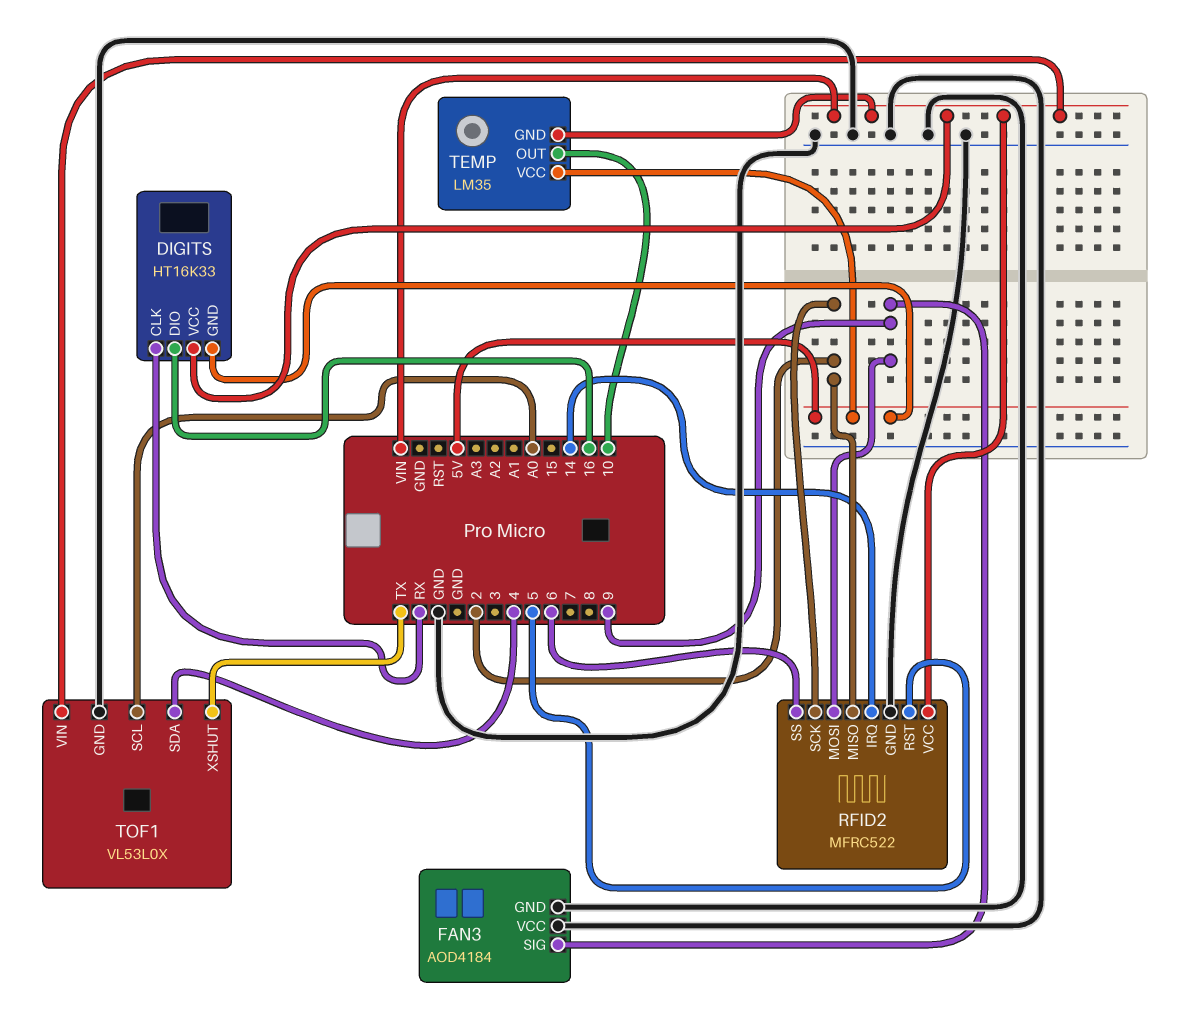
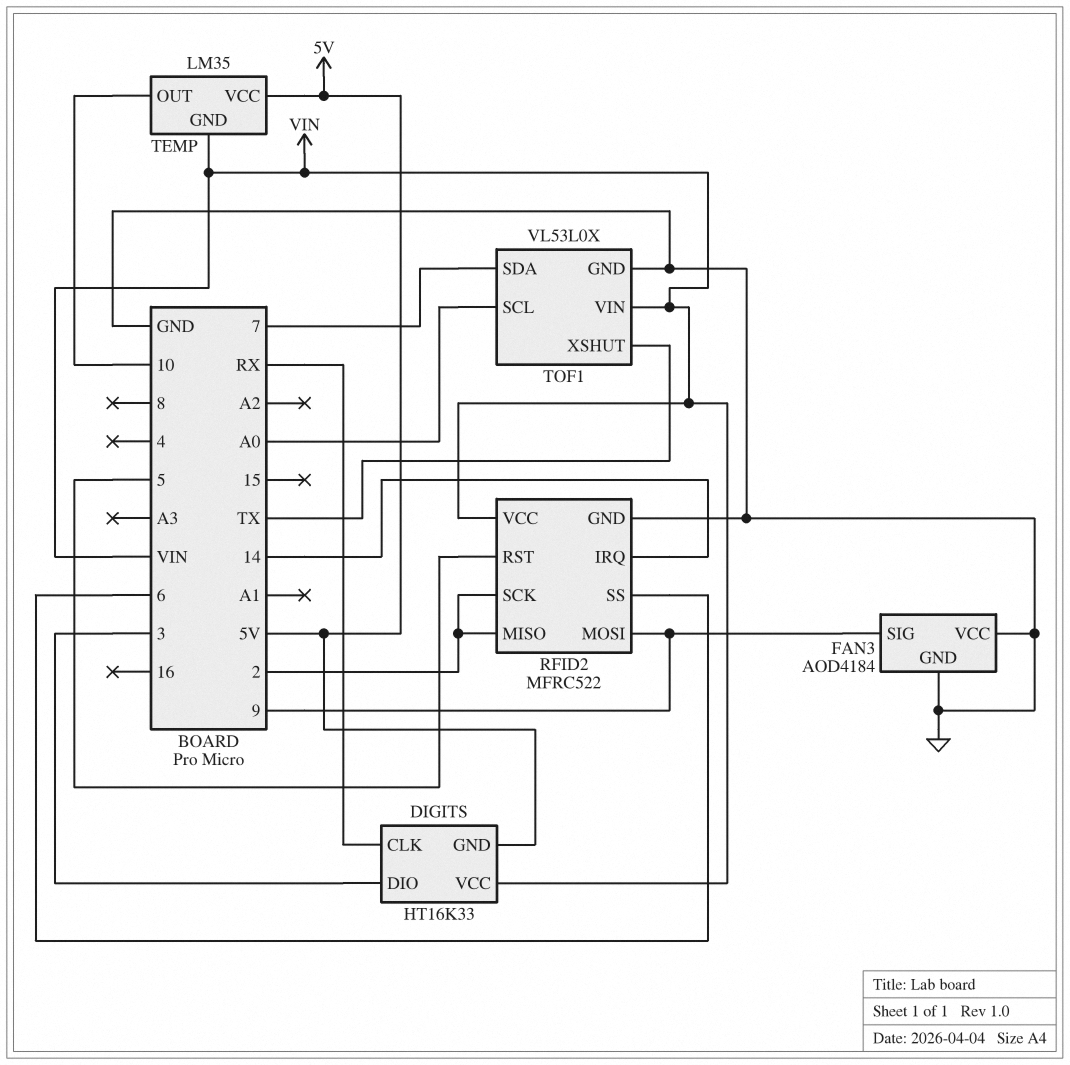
DIGITS pin DIO: 16 -> 3
TOF1 pin SDA: 4 -> 7

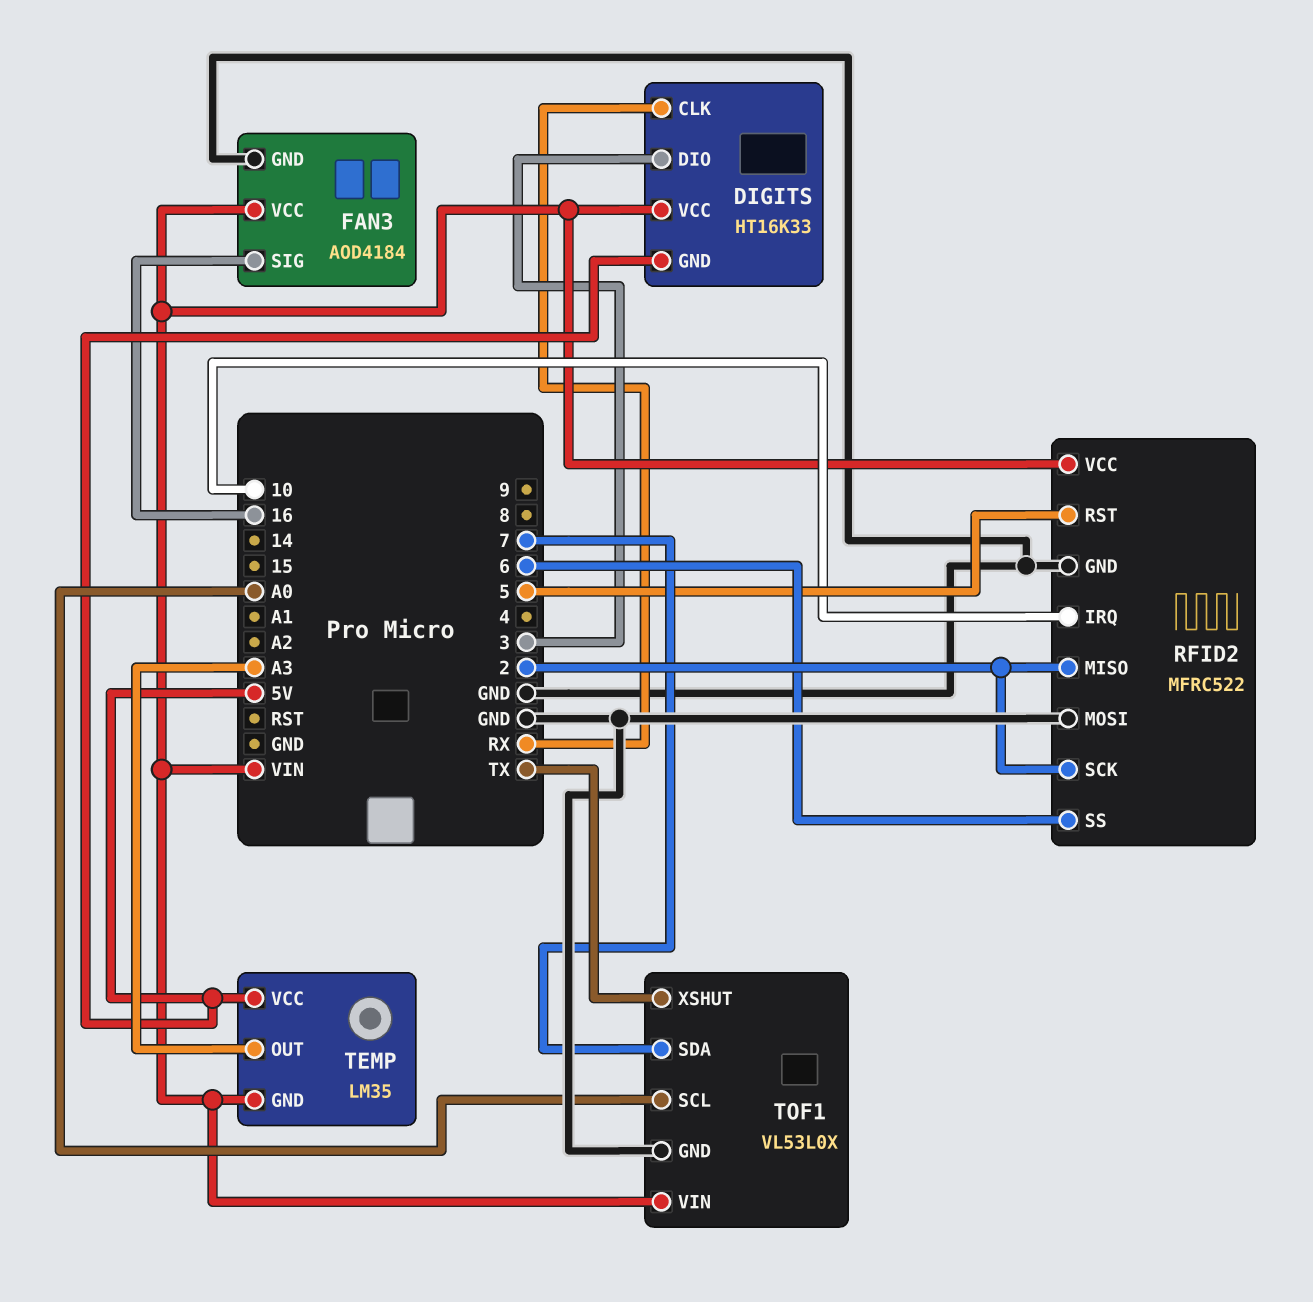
FAN3 pin SIG: 9 -> 16
FAN3 pin VCC: GND -> VIN
RFID2 pin IRQ: 14 -> 10
RFID2 pin MOSI: 9 -> GND
TEMP pin OUT: 10 -> A3

